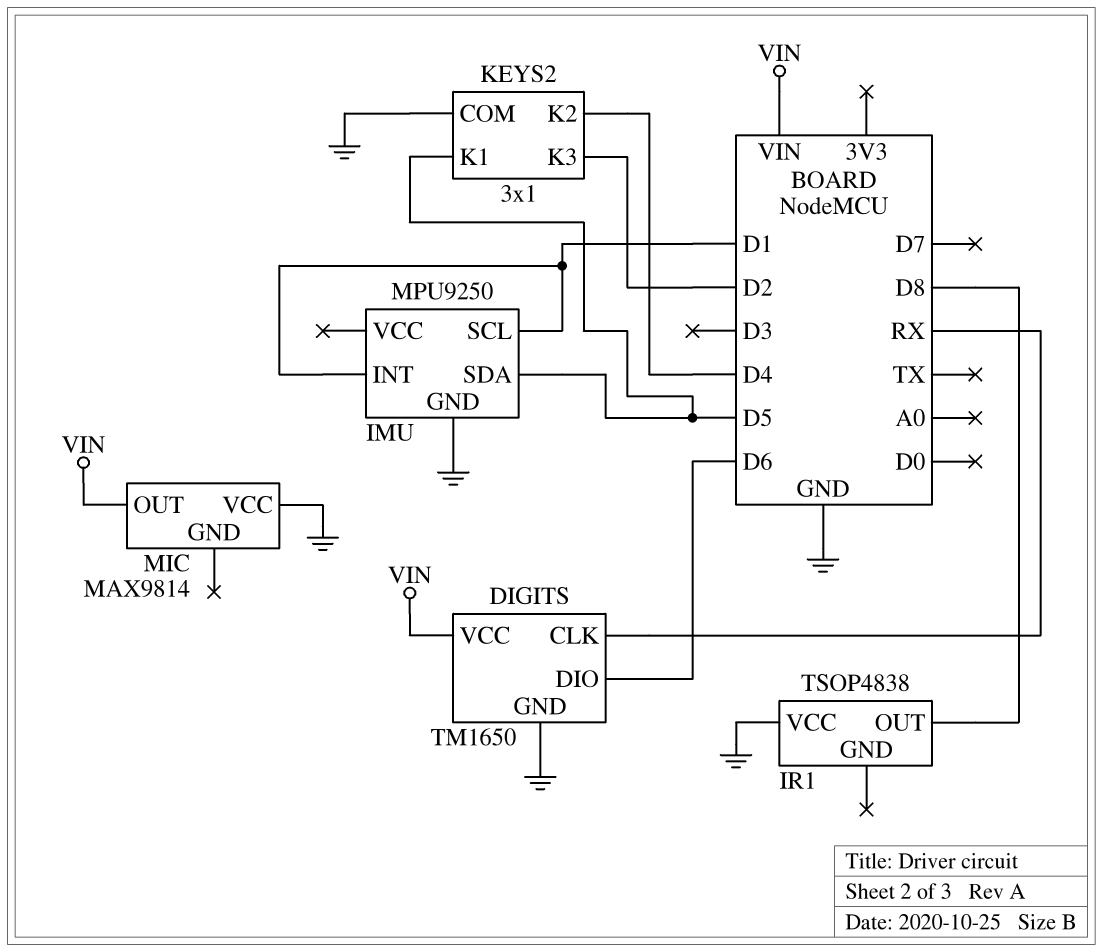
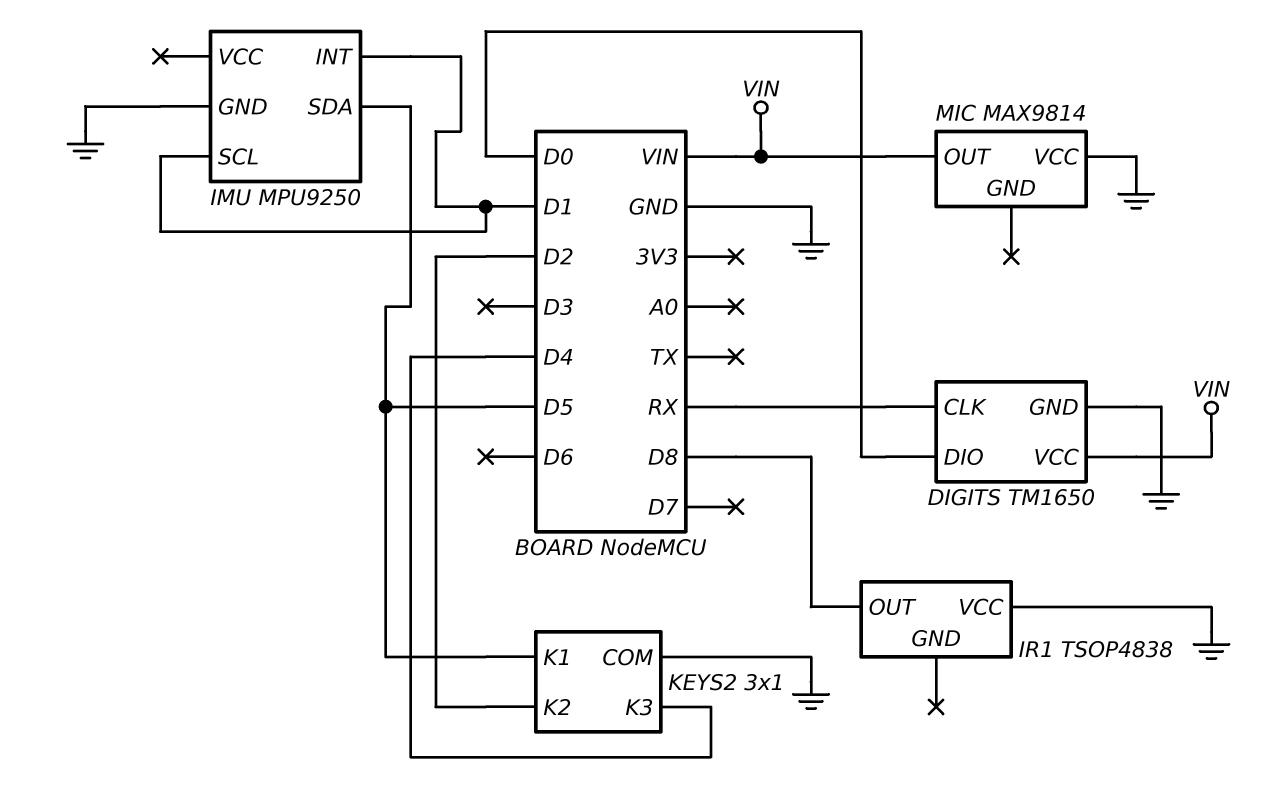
DIGITS pin DIO: D6 -> D0
KEYS2 pin K2: D4 -> D2
KEYS2 pin K3: D2 -> D4

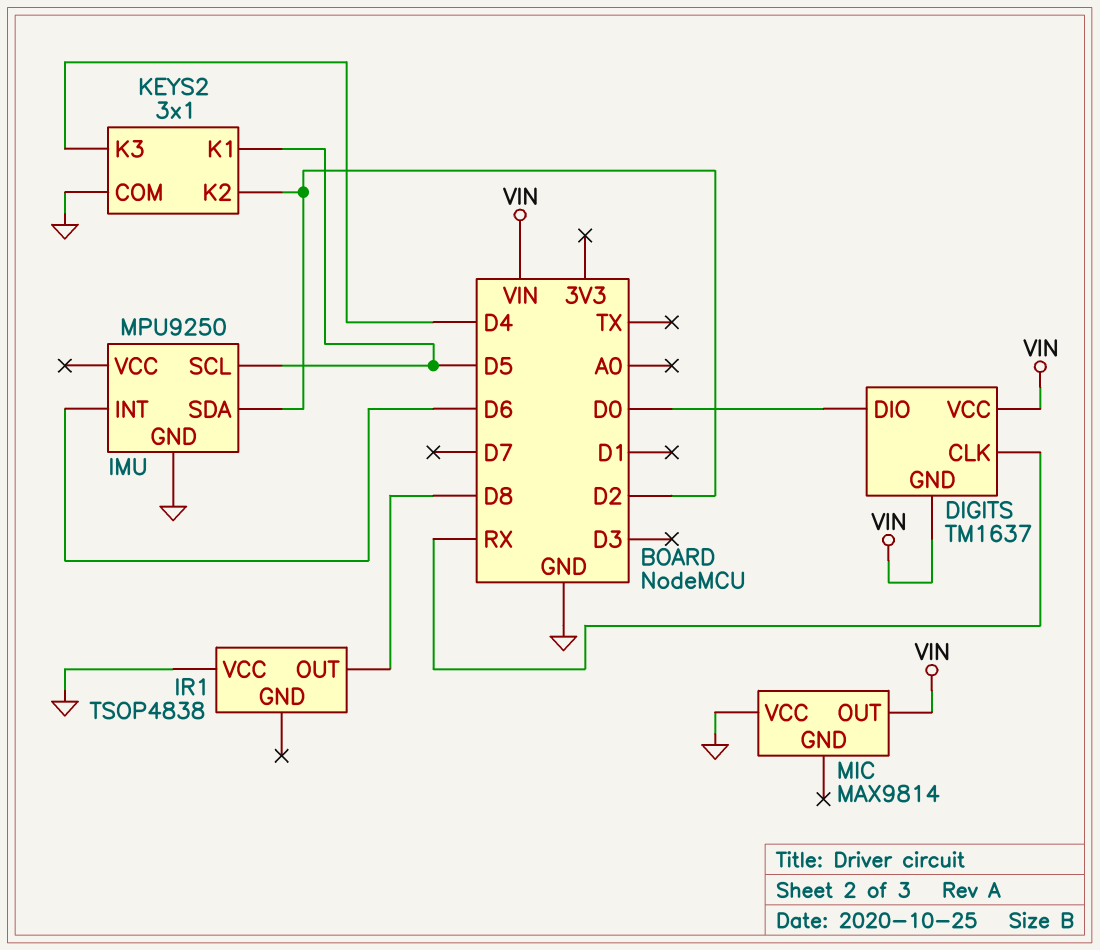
DIGITS: TM1650 -> TM1637
DIGITS pin GND: GND -> VIN
IMU pin INT: D1 -> D6
IMU pin SCL: D1 -> D5
IMU pin SDA: D5 -> D2

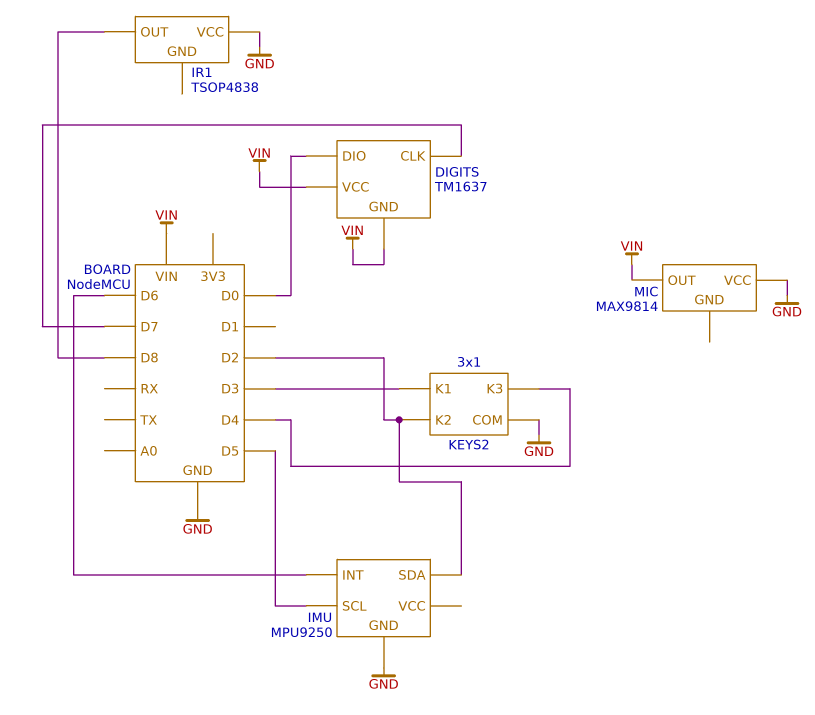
DIGITS pin CLK: RX -> D7
KEYS2 pin K1: D5 -> D3

